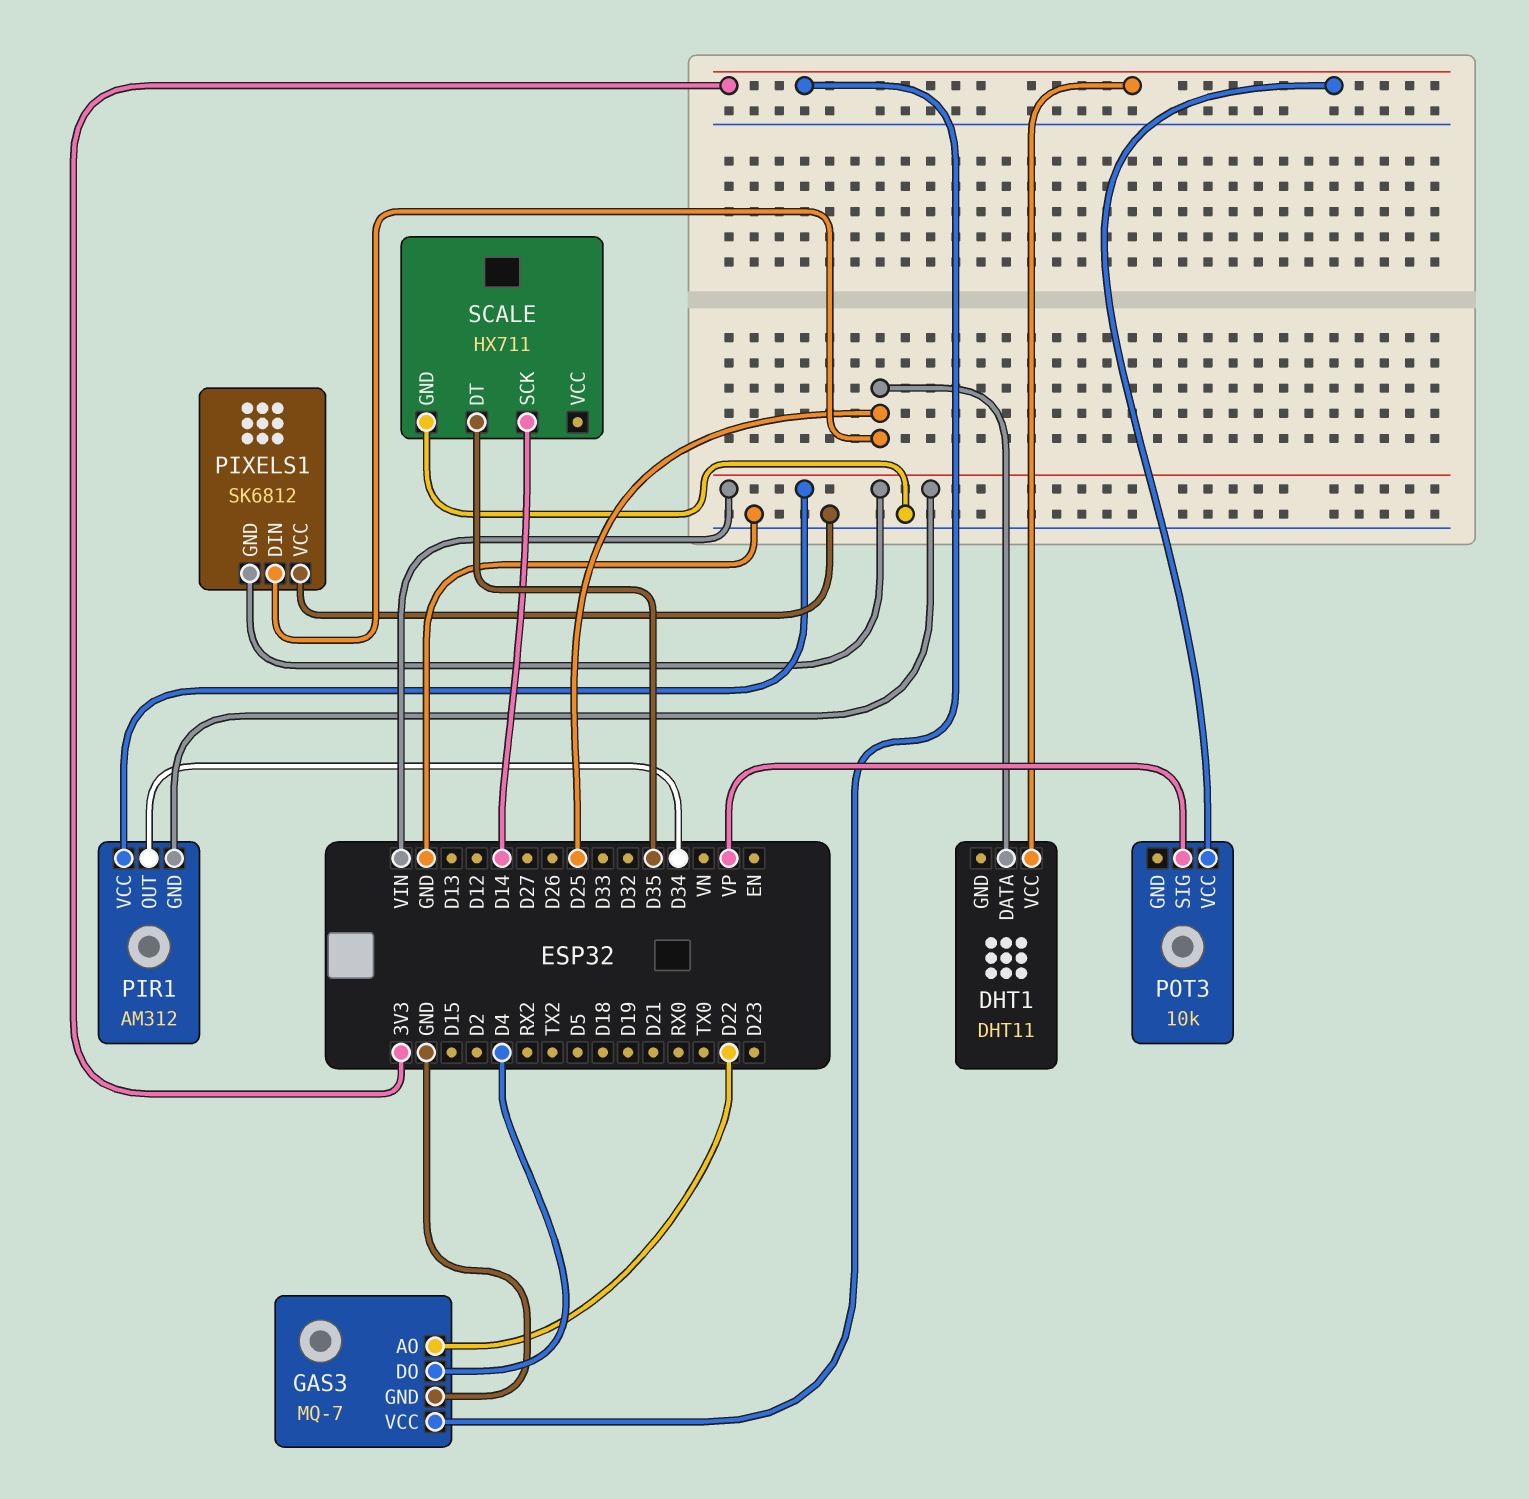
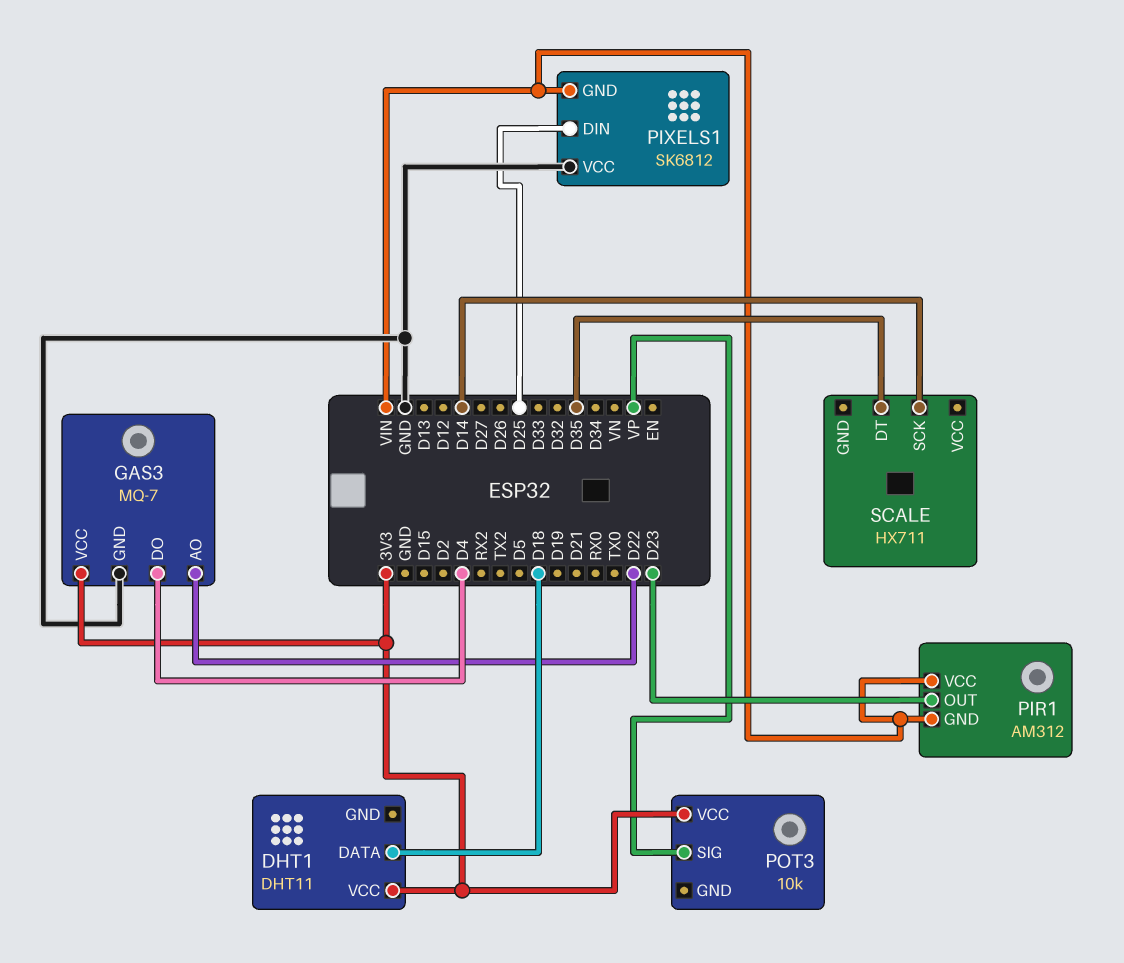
DHT1 pin DATA: D25 -> D18
PIR1 pin OUT: D34 -> D23
SCALE pin GND: GND -> none

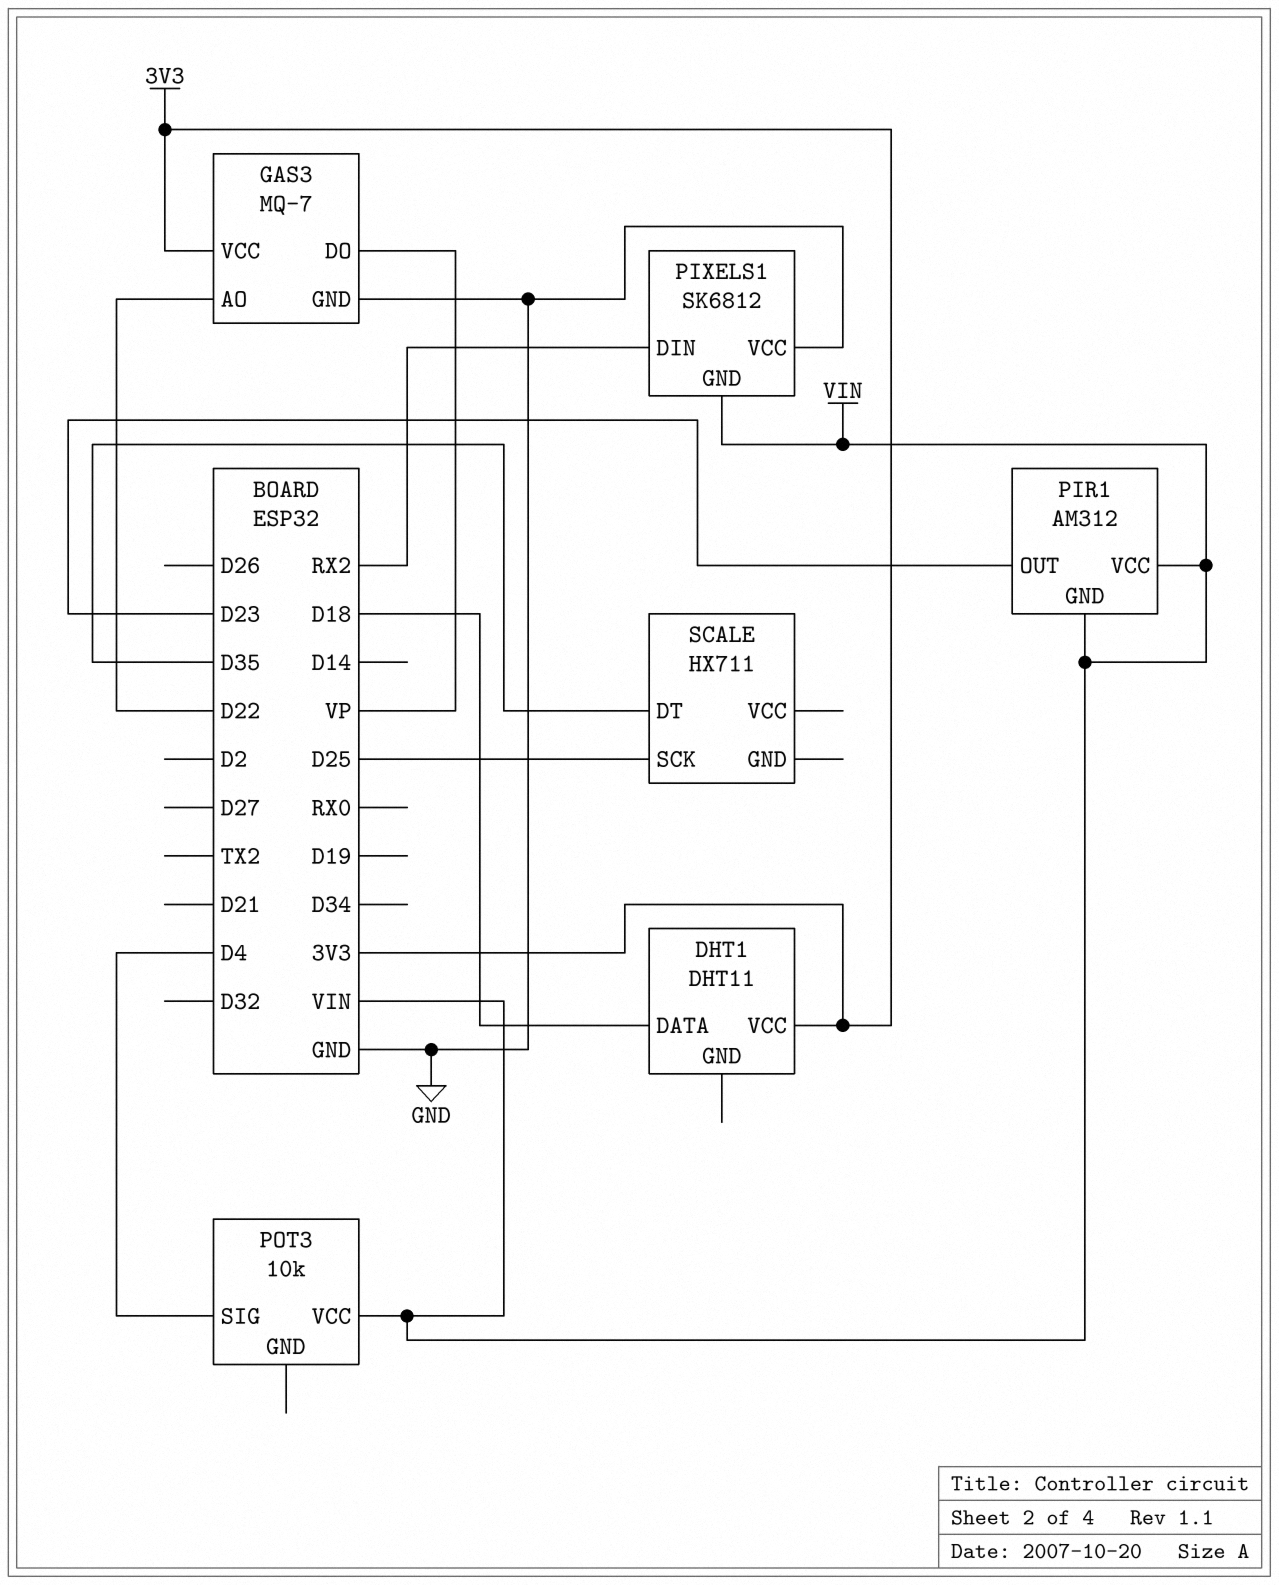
GAS3 pin DO: D4 -> VP
PIXELS1 pin DIN: D25 -> RX2
POT3 pin SIG: VP -> D4
POT3 pin VCC: 3V3 -> VIN
SCALE pin SCK: D14 -> D25

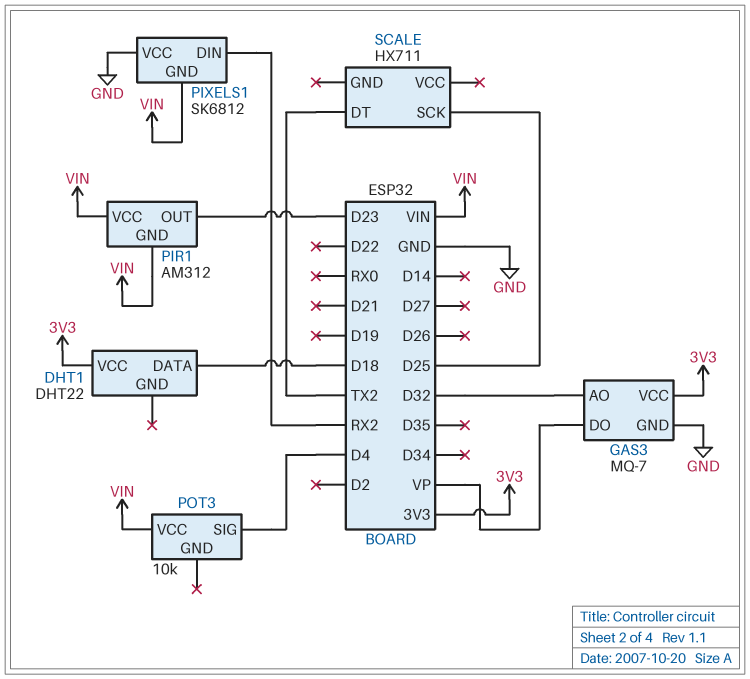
DHT1: DHT11 -> DHT22
GAS3 pin AO: D22 -> D32
SCALE pin DT: D35 -> TX2

